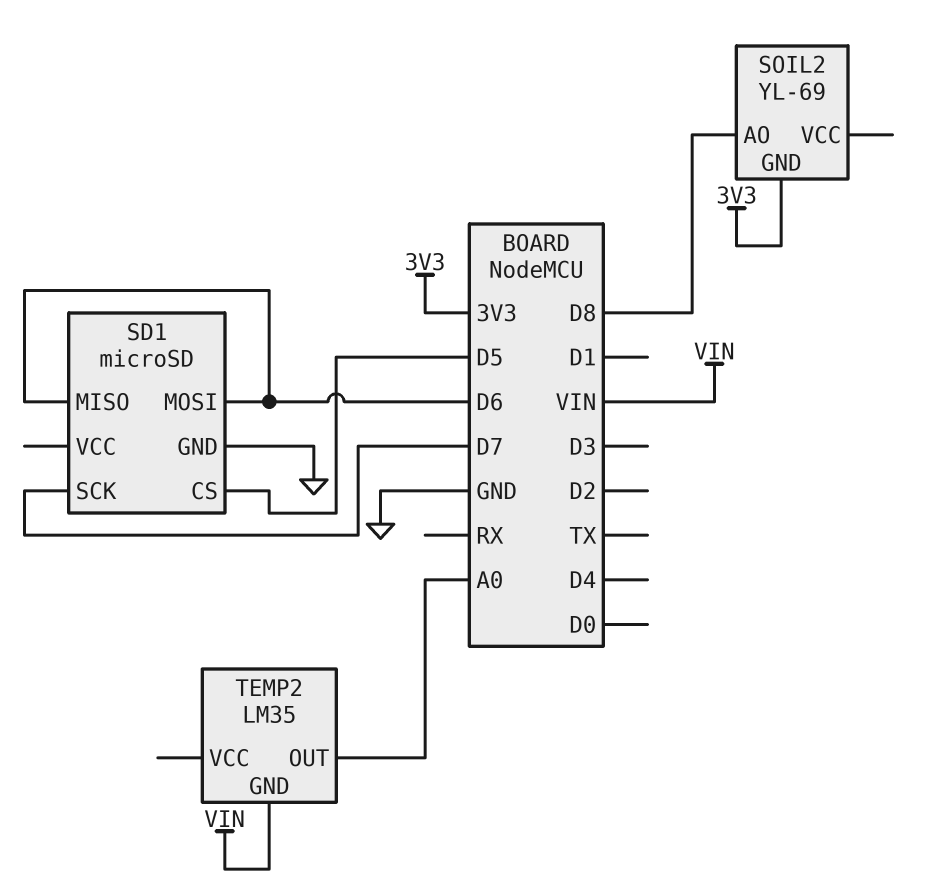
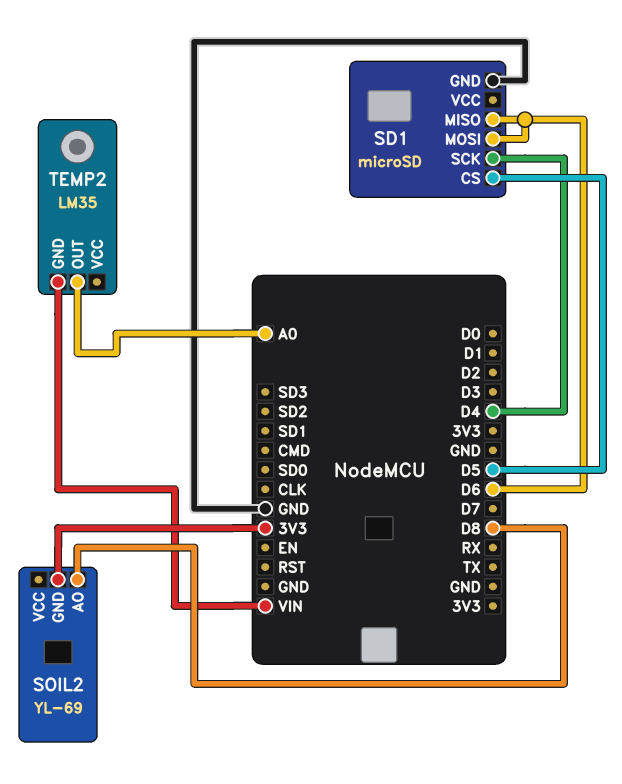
SD1 pin SCK: D7 -> D4

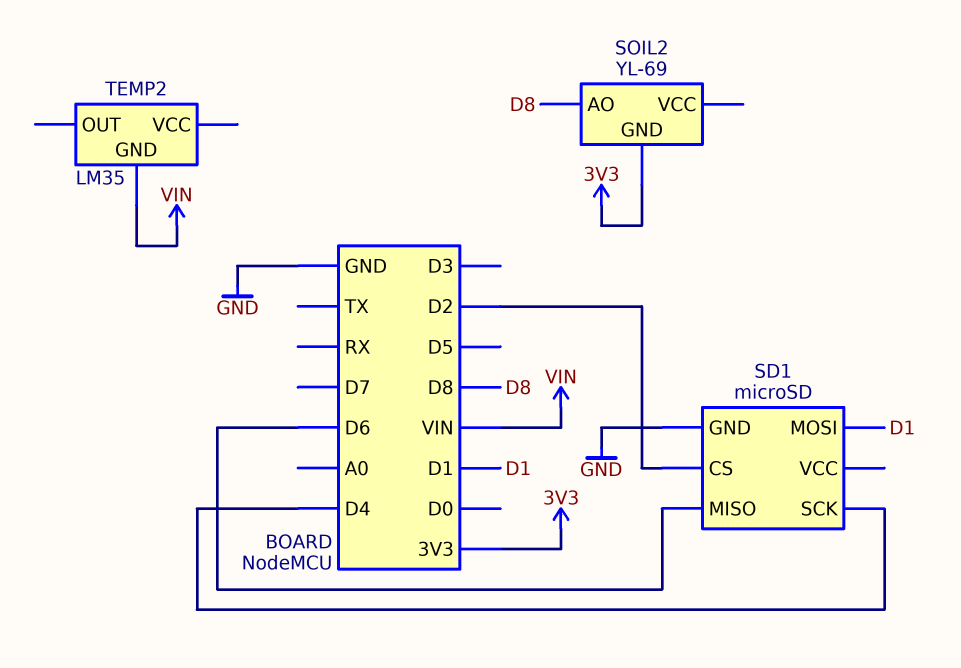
SD1 pin CS: D5 -> D2
SD1 pin MOSI: D6 -> D1
TEMP2 pin OUT: A0 -> none

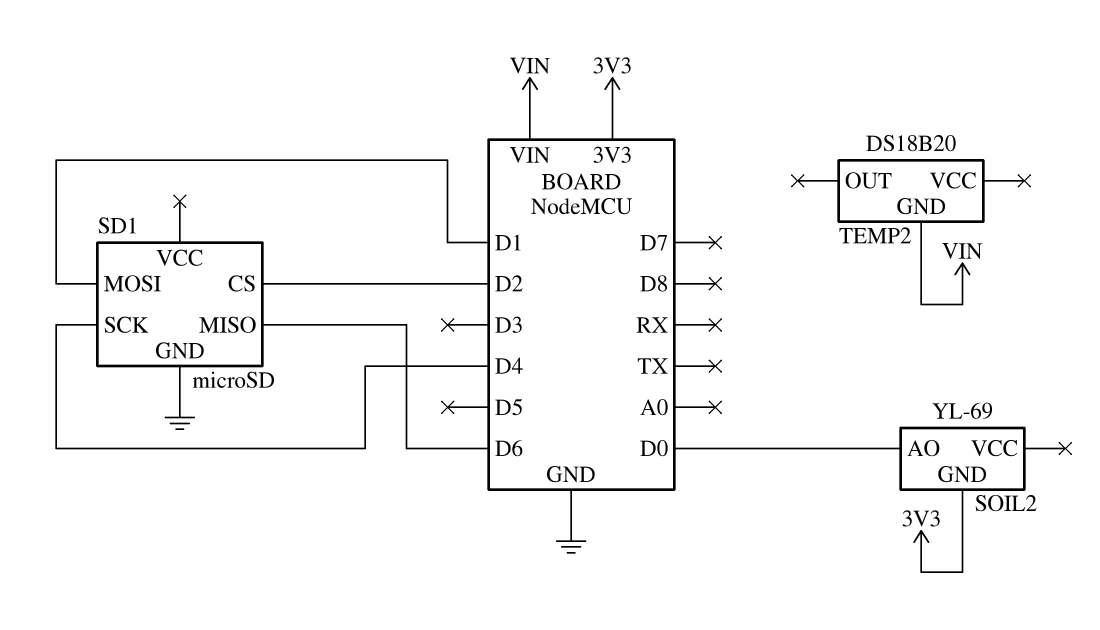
SOIL2 pin AO: D8 -> D0
TEMP2: LM35 -> DS18B20

